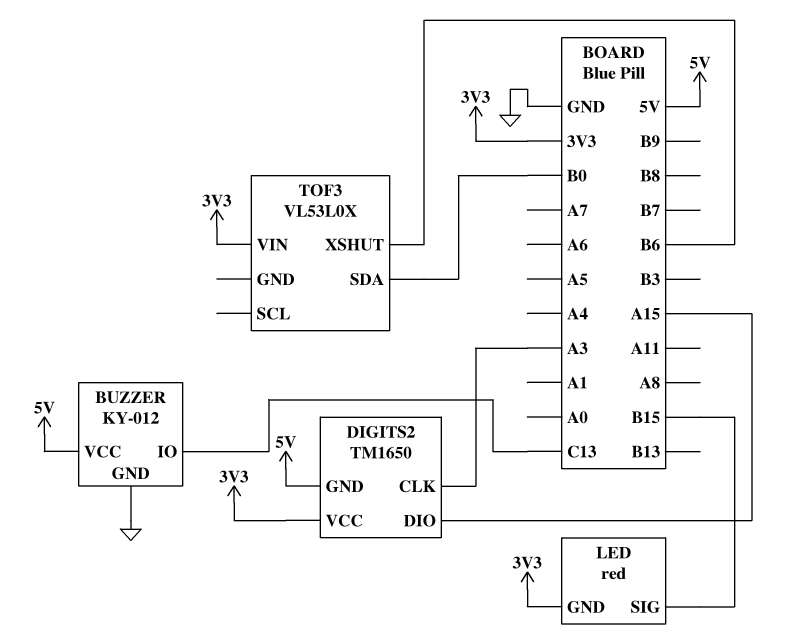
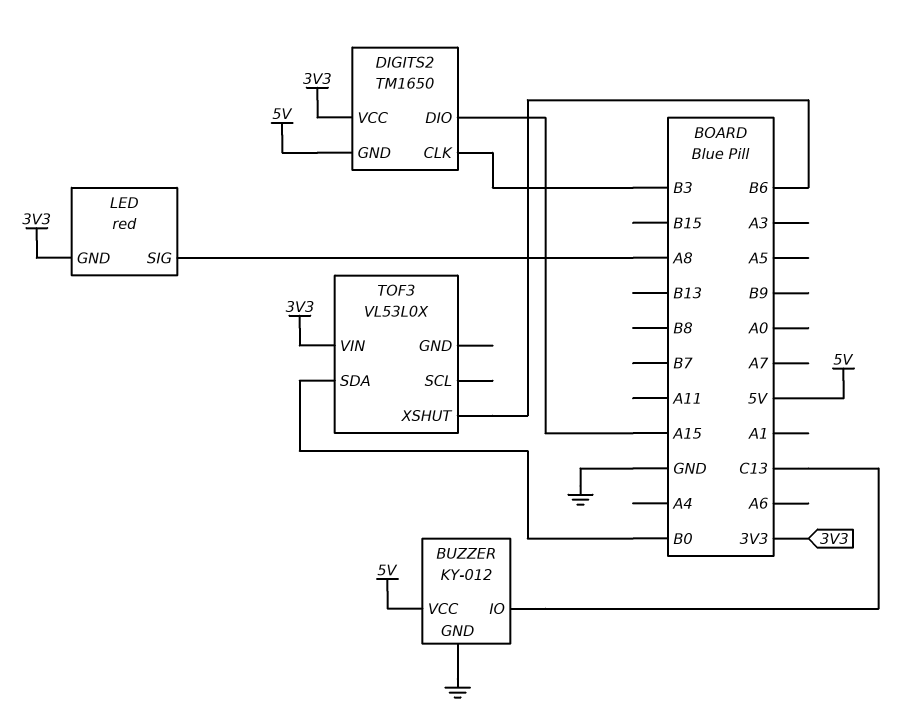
DIGITS2 pin CLK: A3 -> B3
LED pin SIG: B15 -> A8

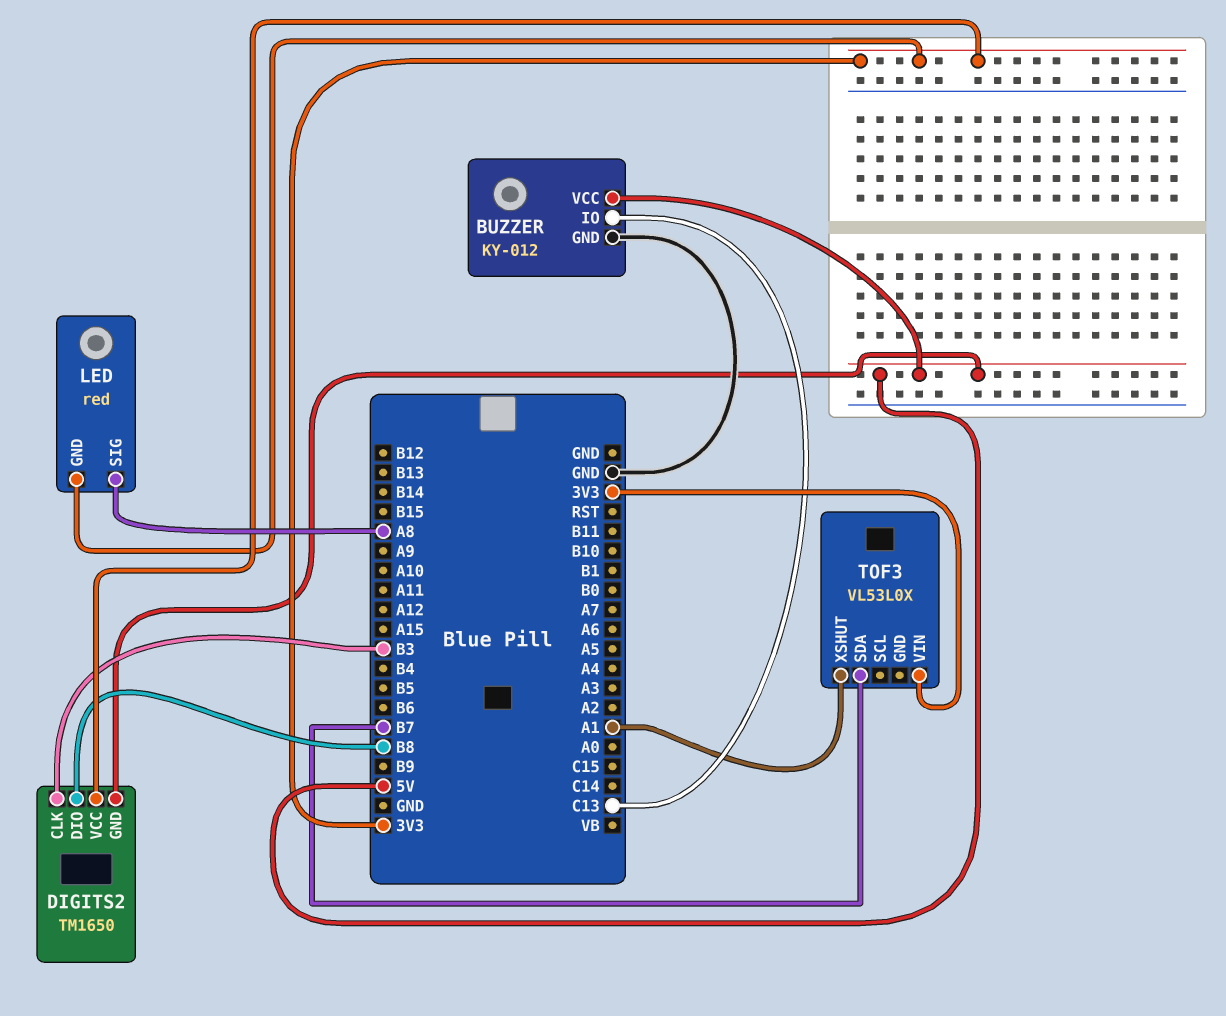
DIGITS2 pin DIO: A15 -> B8
TOF3 pin SDA: B0 -> B7
TOF3 pin XSHUT: B6 -> A1

